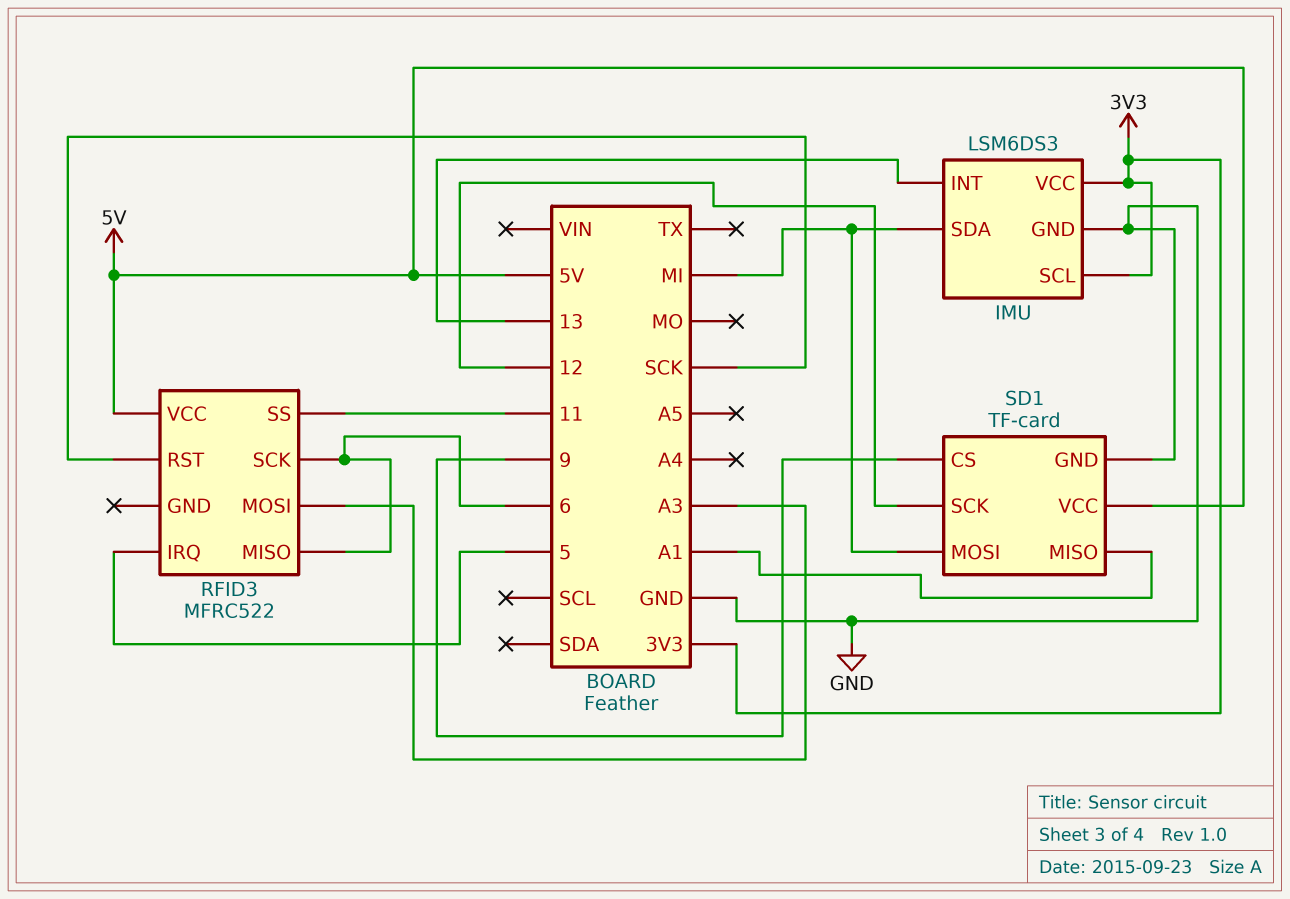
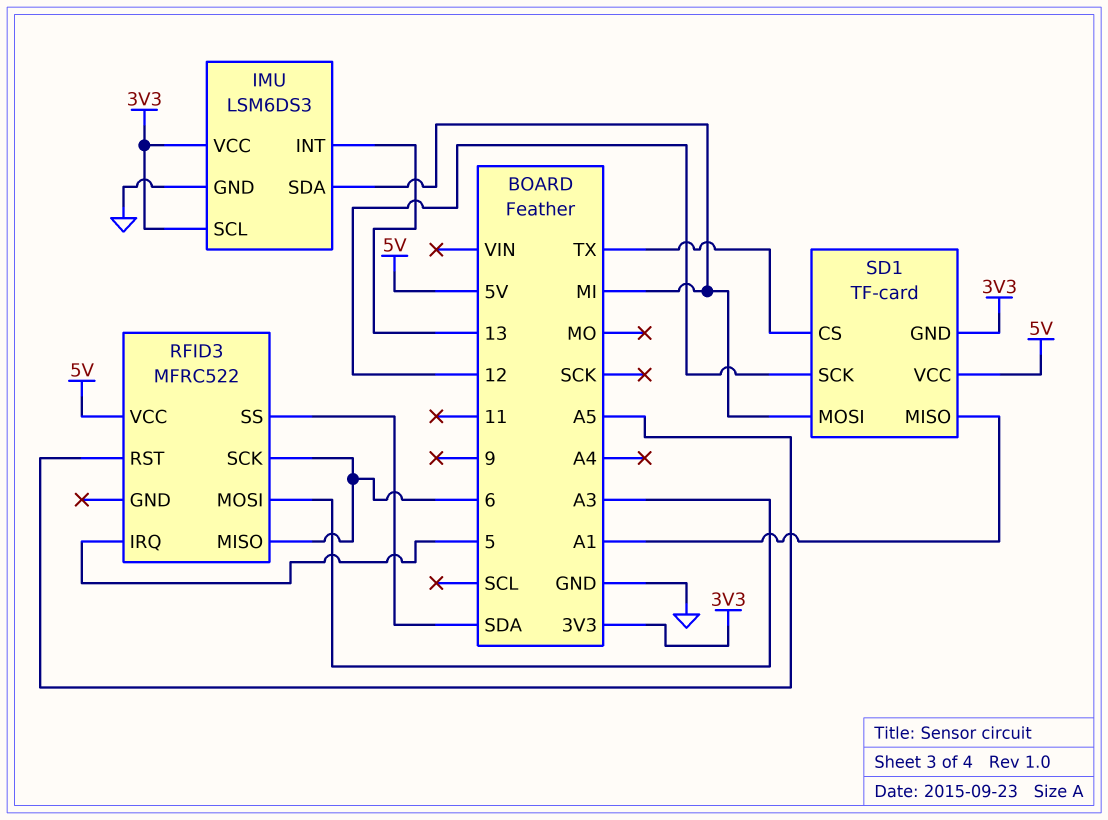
RFID3 pin RST: SCK -> A5
RFID3 pin SS: 11 -> SDA
SD1 pin CS: 9 -> TX
SD1 pin GND: GND -> 3V3

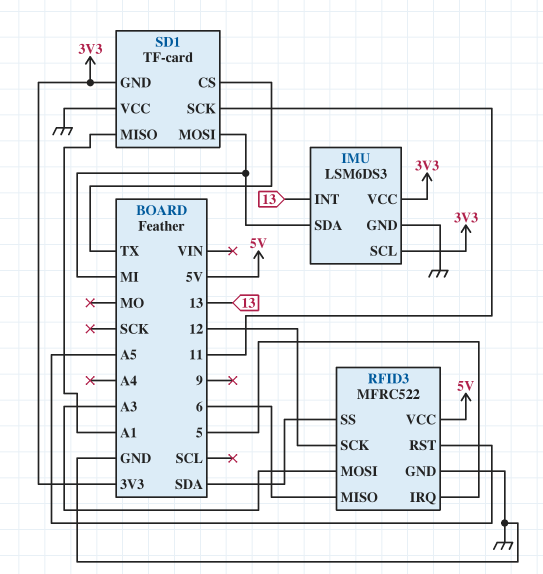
RFID3 pin GND: none -> GND
RFID3 pin SCK: 6 -> 12
SD1 pin SCK: 12 -> 11
SD1 pin VCC: 5V -> GND

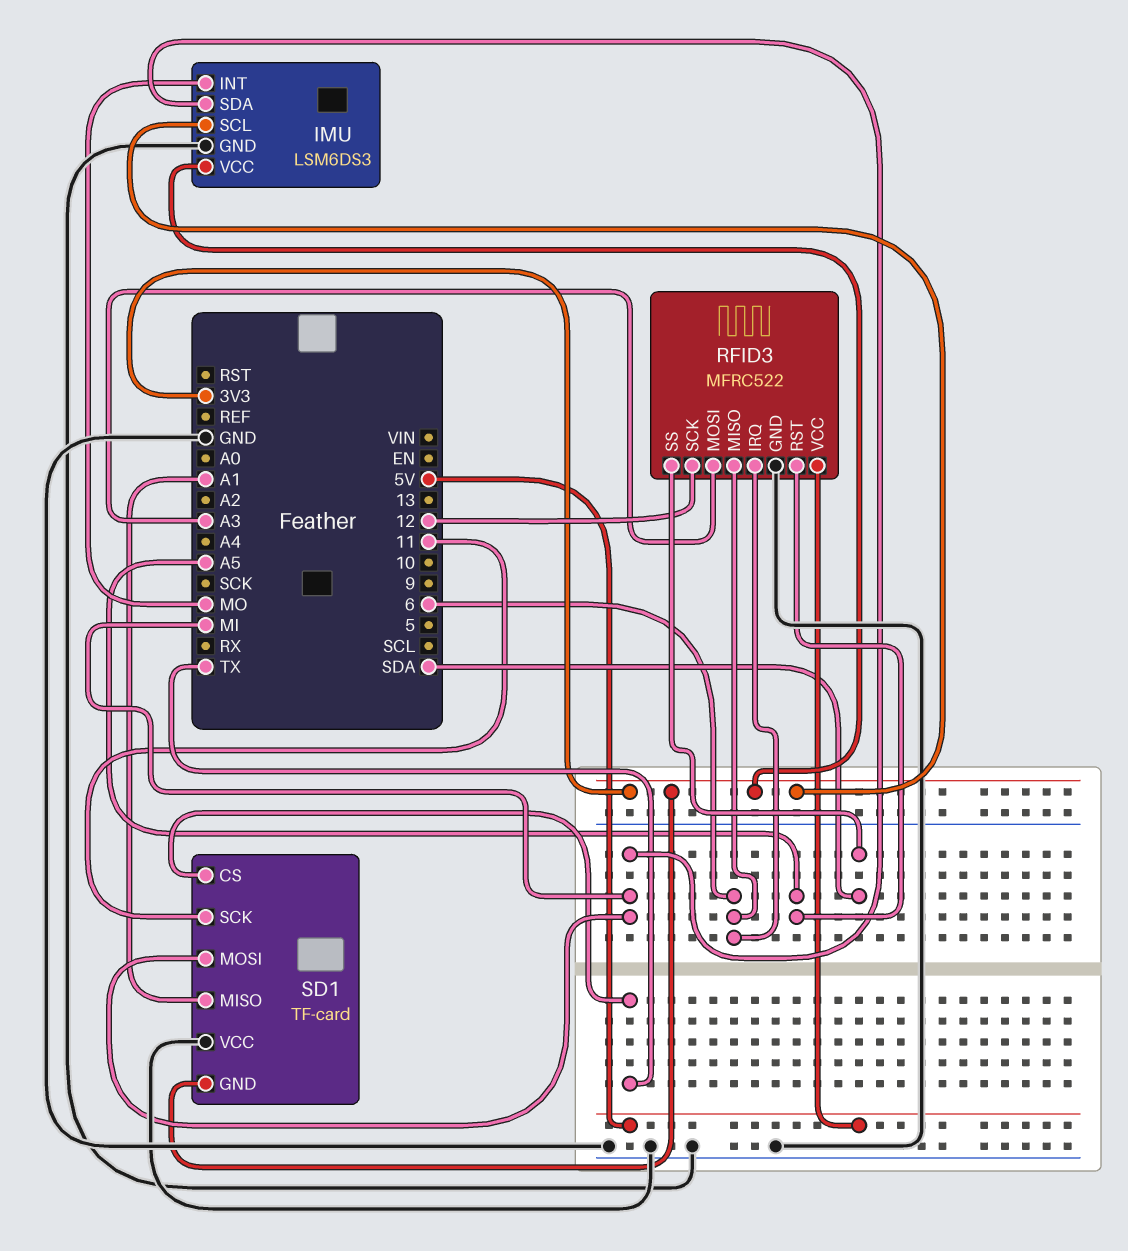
IMU pin INT: 13 -> MO
RFID3 pin IRQ: 5 -> 6

